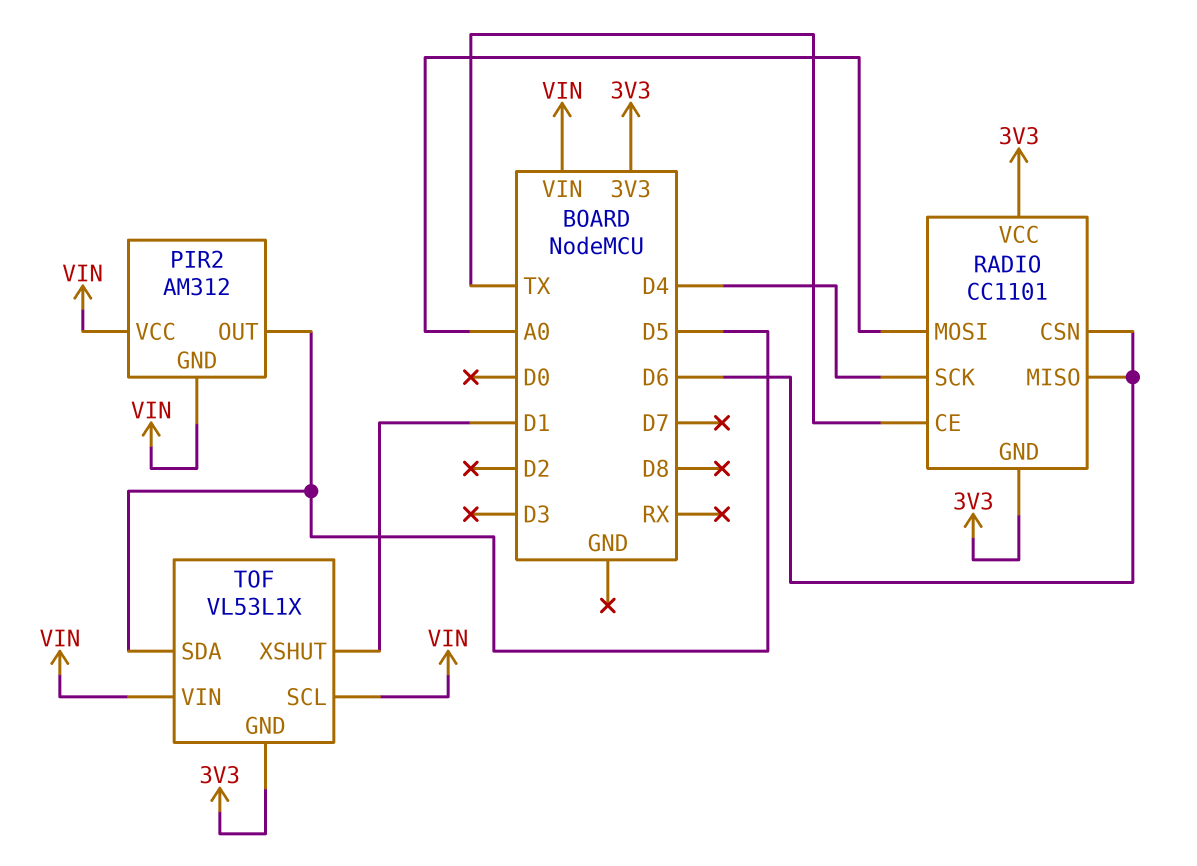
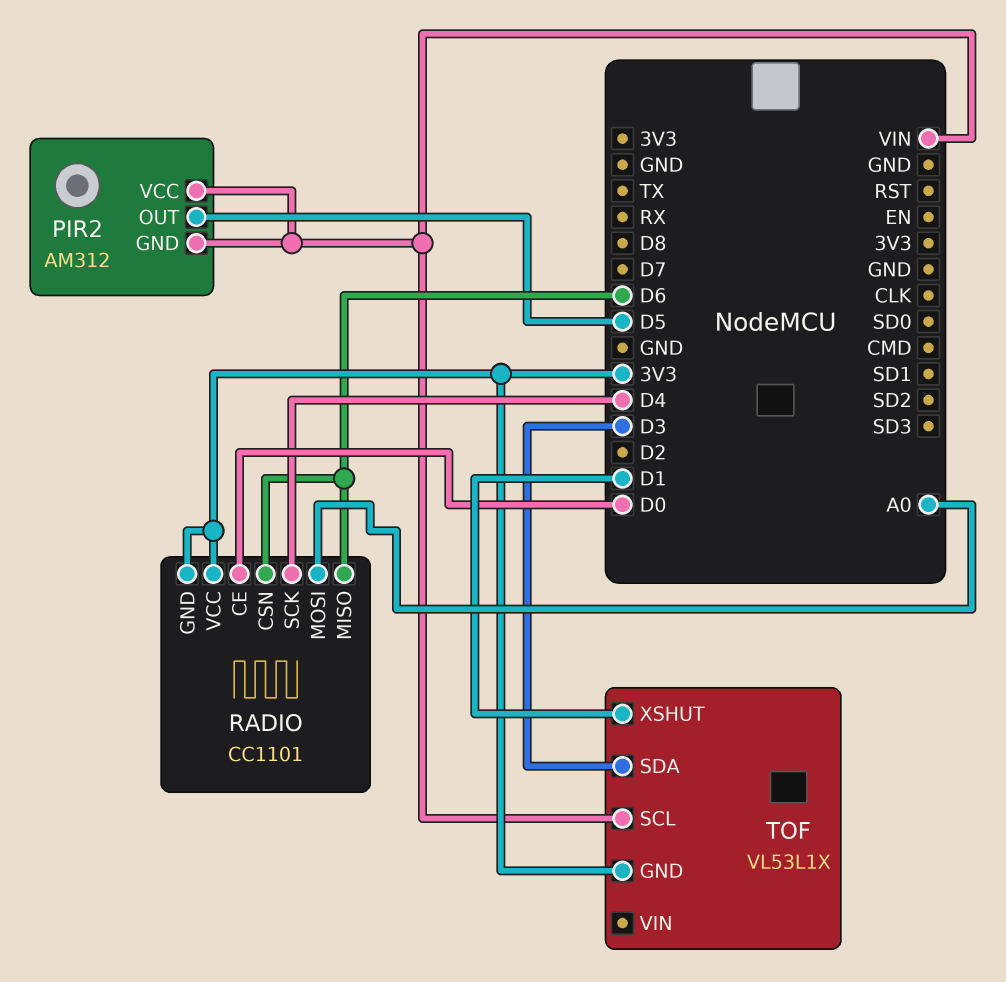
RADIO pin CE: TX -> D0
TOF pin SDA: D5 -> D3
TOF pin VIN: VIN -> none

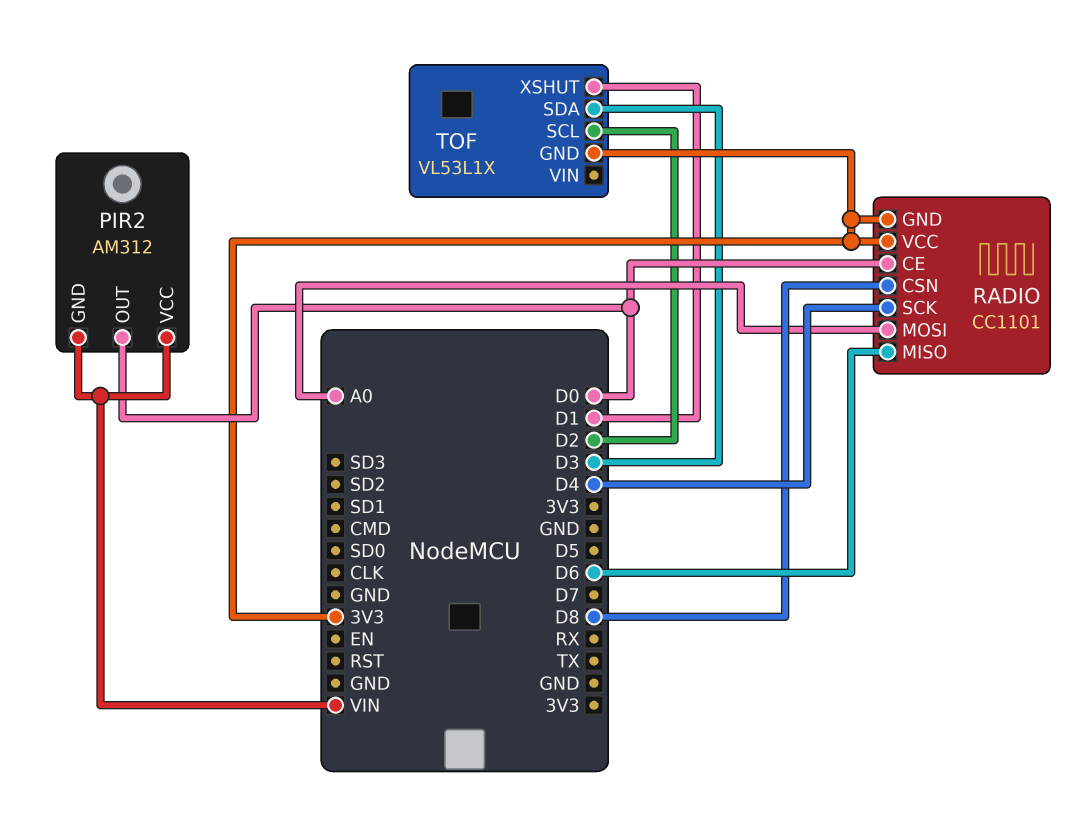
PIR2 pin OUT: D5 -> D0
RADIO pin CSN: D6 -> D8
TOF pin SCL: VIN -> D2

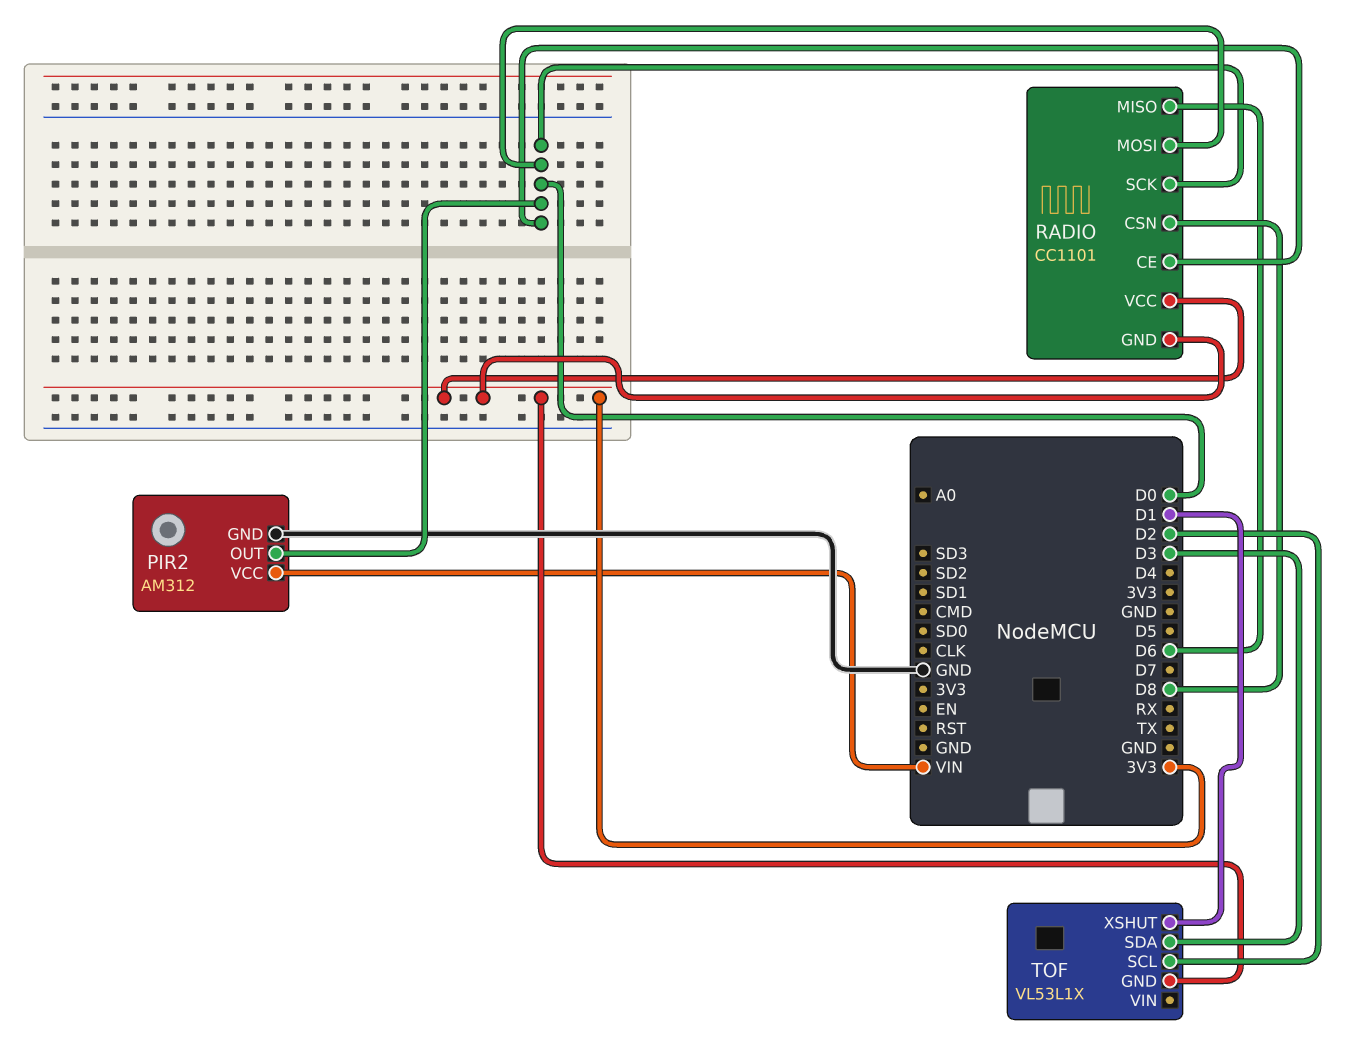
PIR2 pin GND: VIN -> GND
RADIO pin MOSI: A0 -> D0
RADIO pin SCK: D4 -> D0

